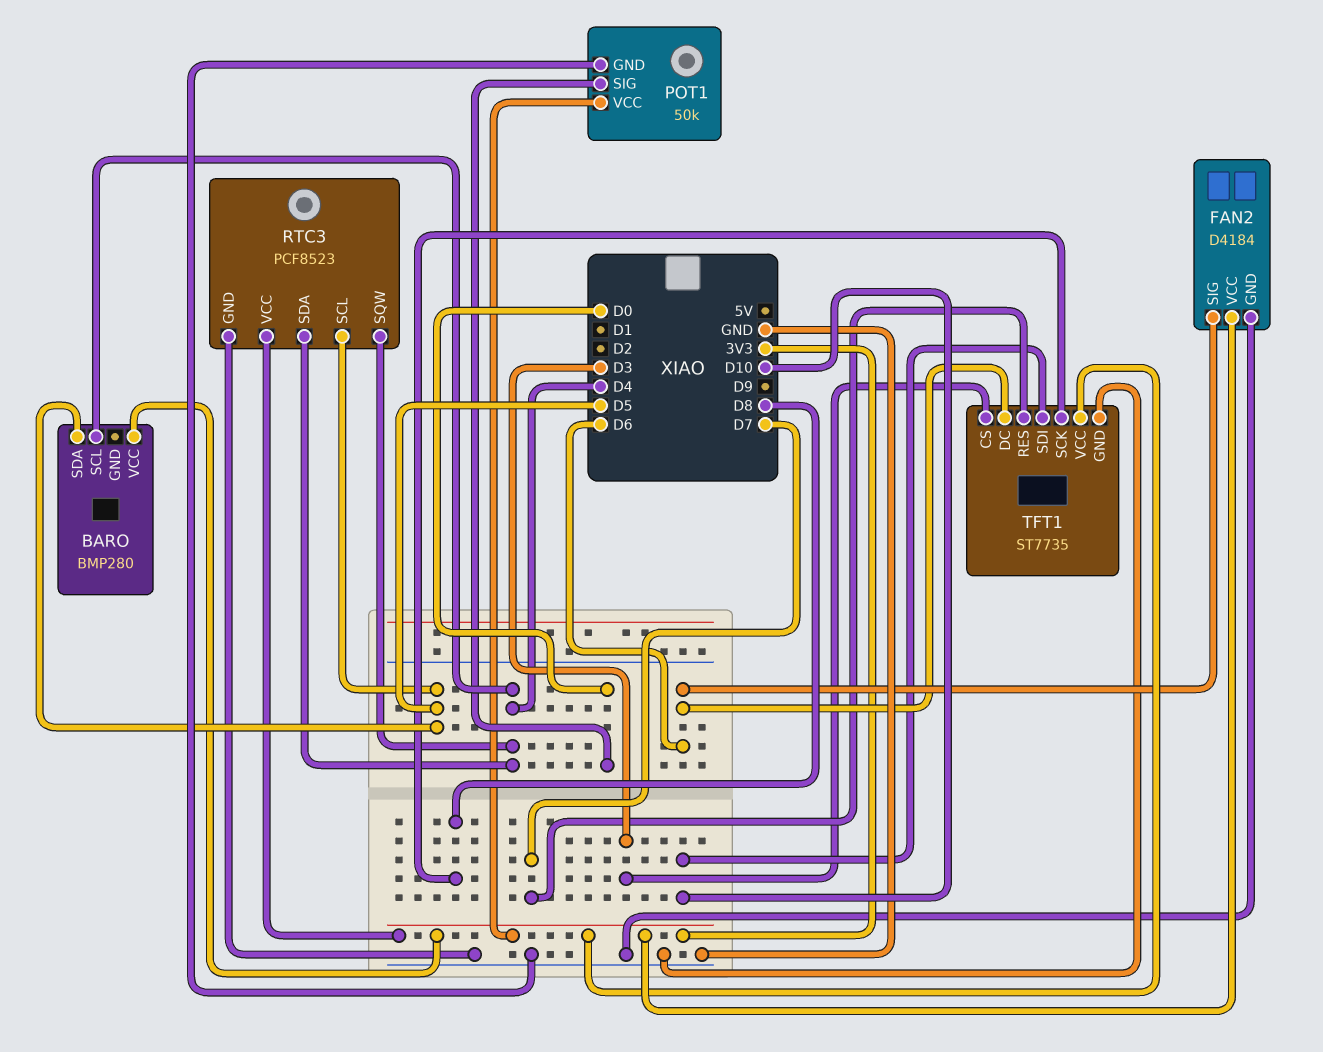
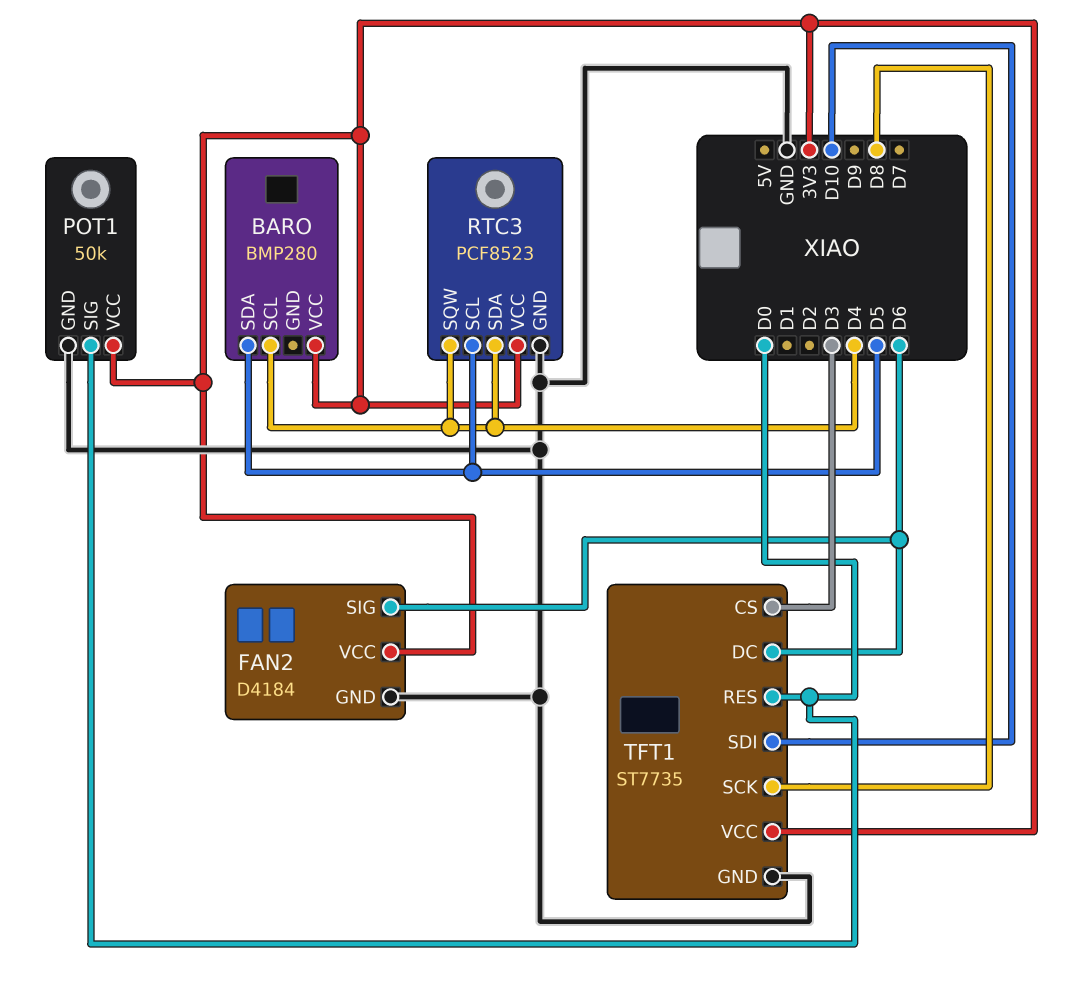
TFT1 pin RES: D7 -> D0

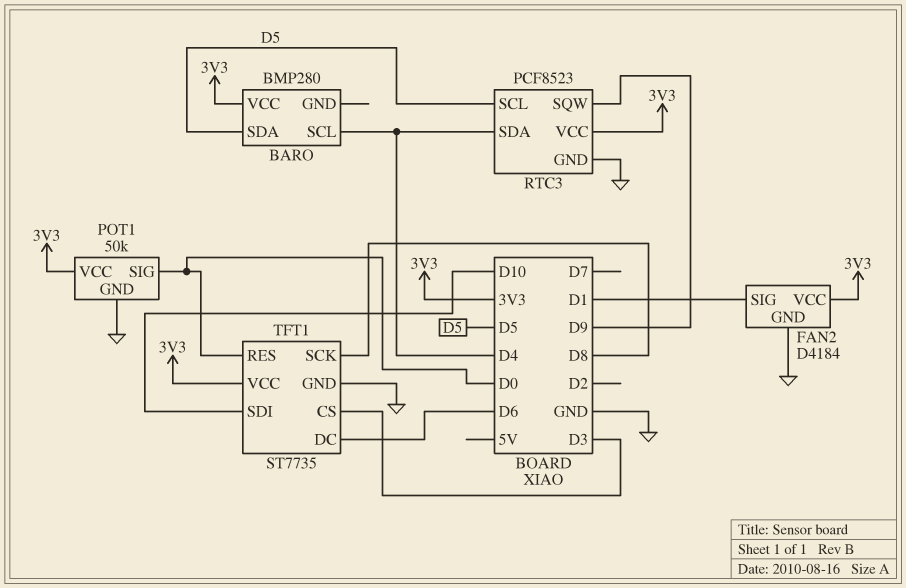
FAN2 pin SIG: D6 -> D1
RTC3 pin SQW: D4 -> D9

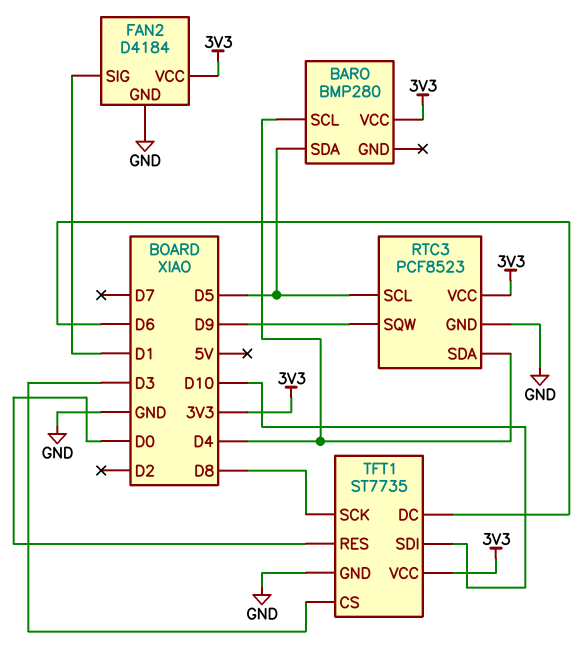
POT1: 50k -> none
POT1 pin GND: GND -> none
POT1 pin SIG: D0 -> none
POT1 pin VCC: 3V3 -> none

